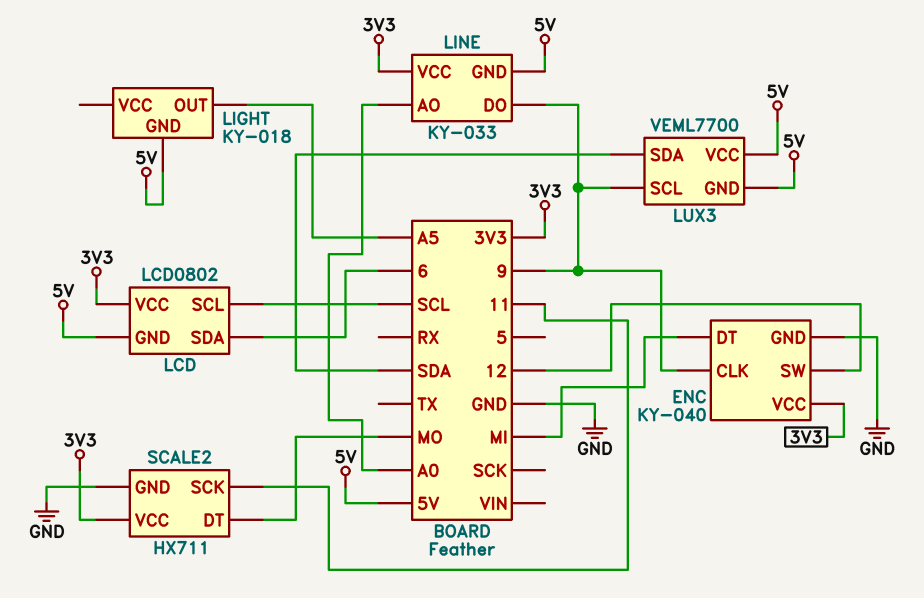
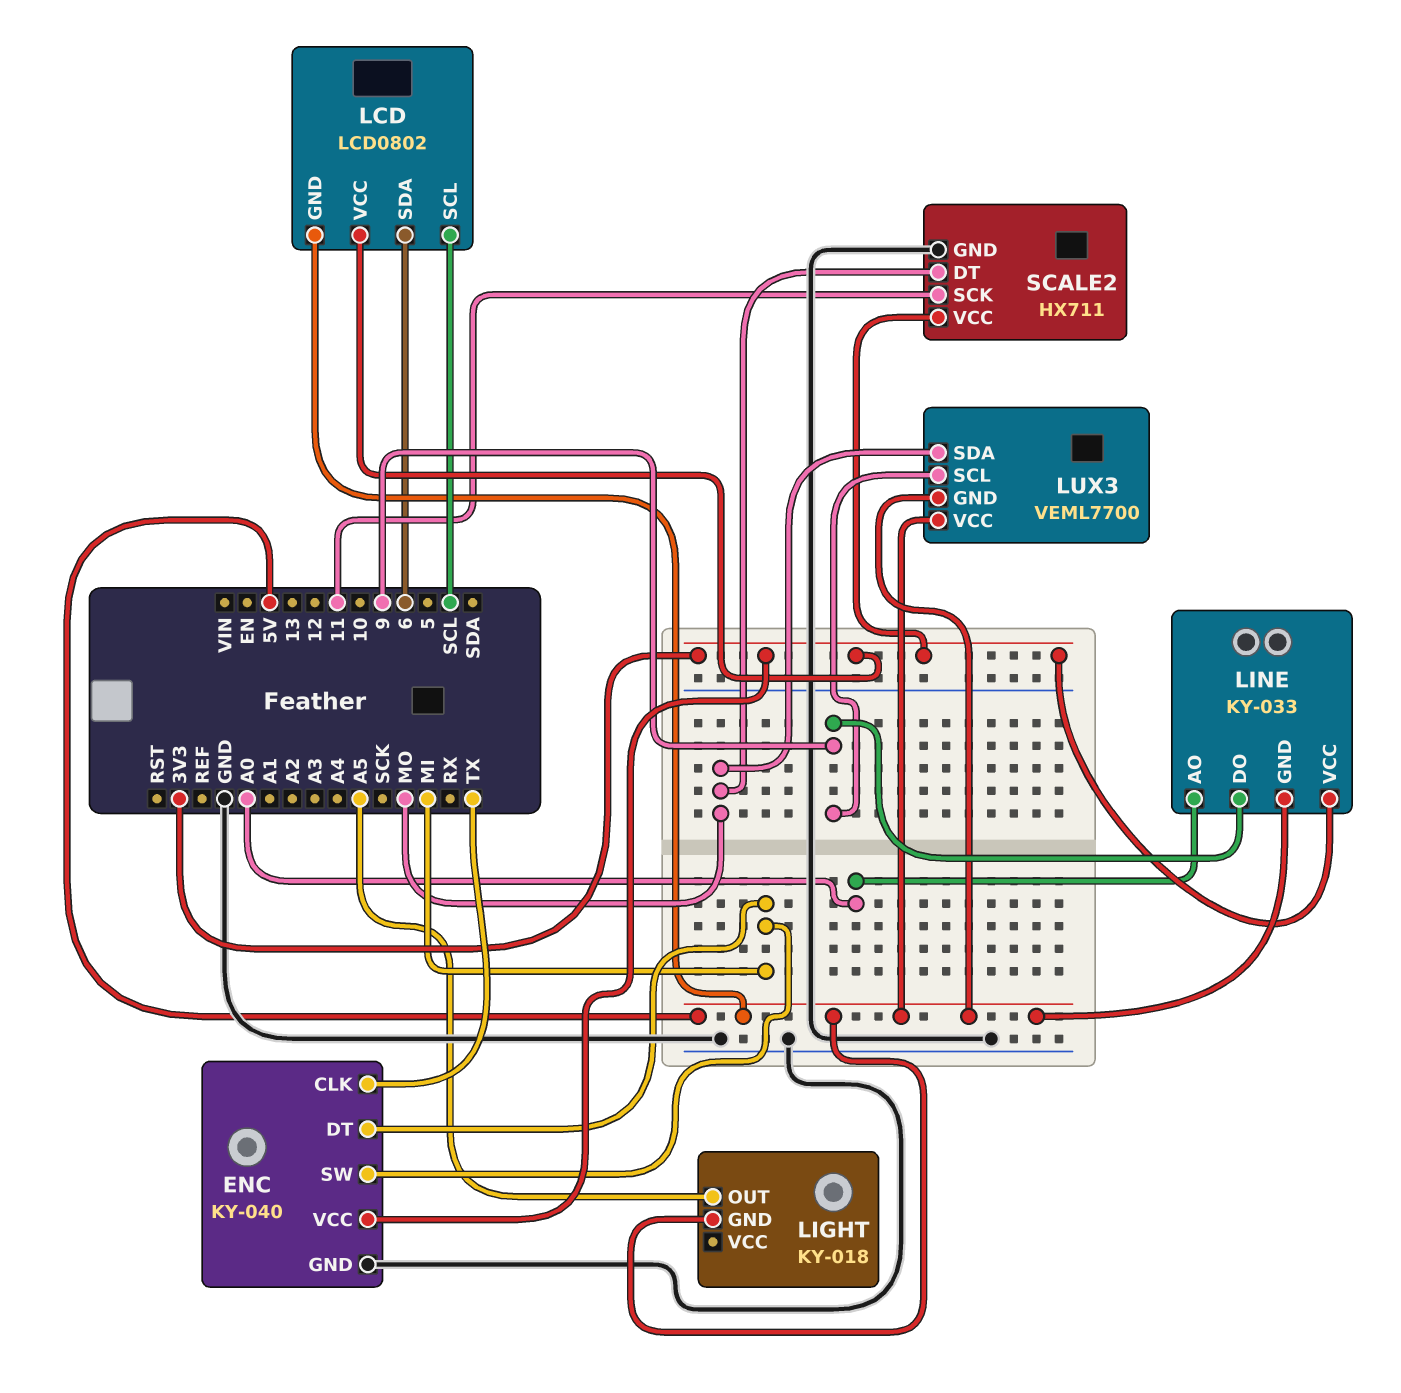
ENC pin CLK: 9 -> TX
ENC pin SW: 12 -> MI
LUX3 pin SDA: SDA -> MO

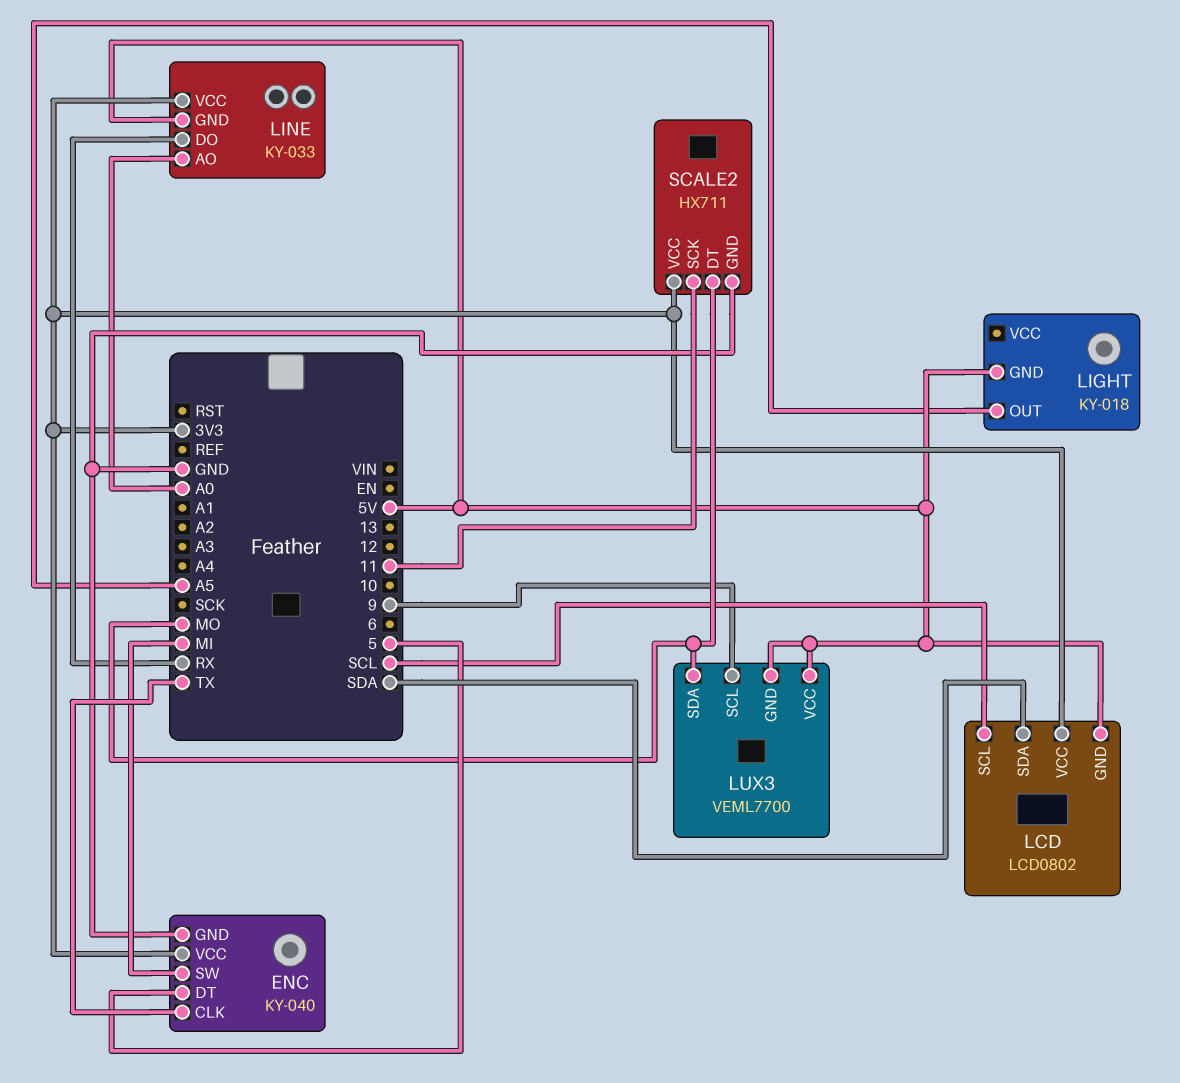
ENC pin DT: MI -> 5
LCD pin SDA: 6 -> SDA
LINE pin DO: 9 -> RX

